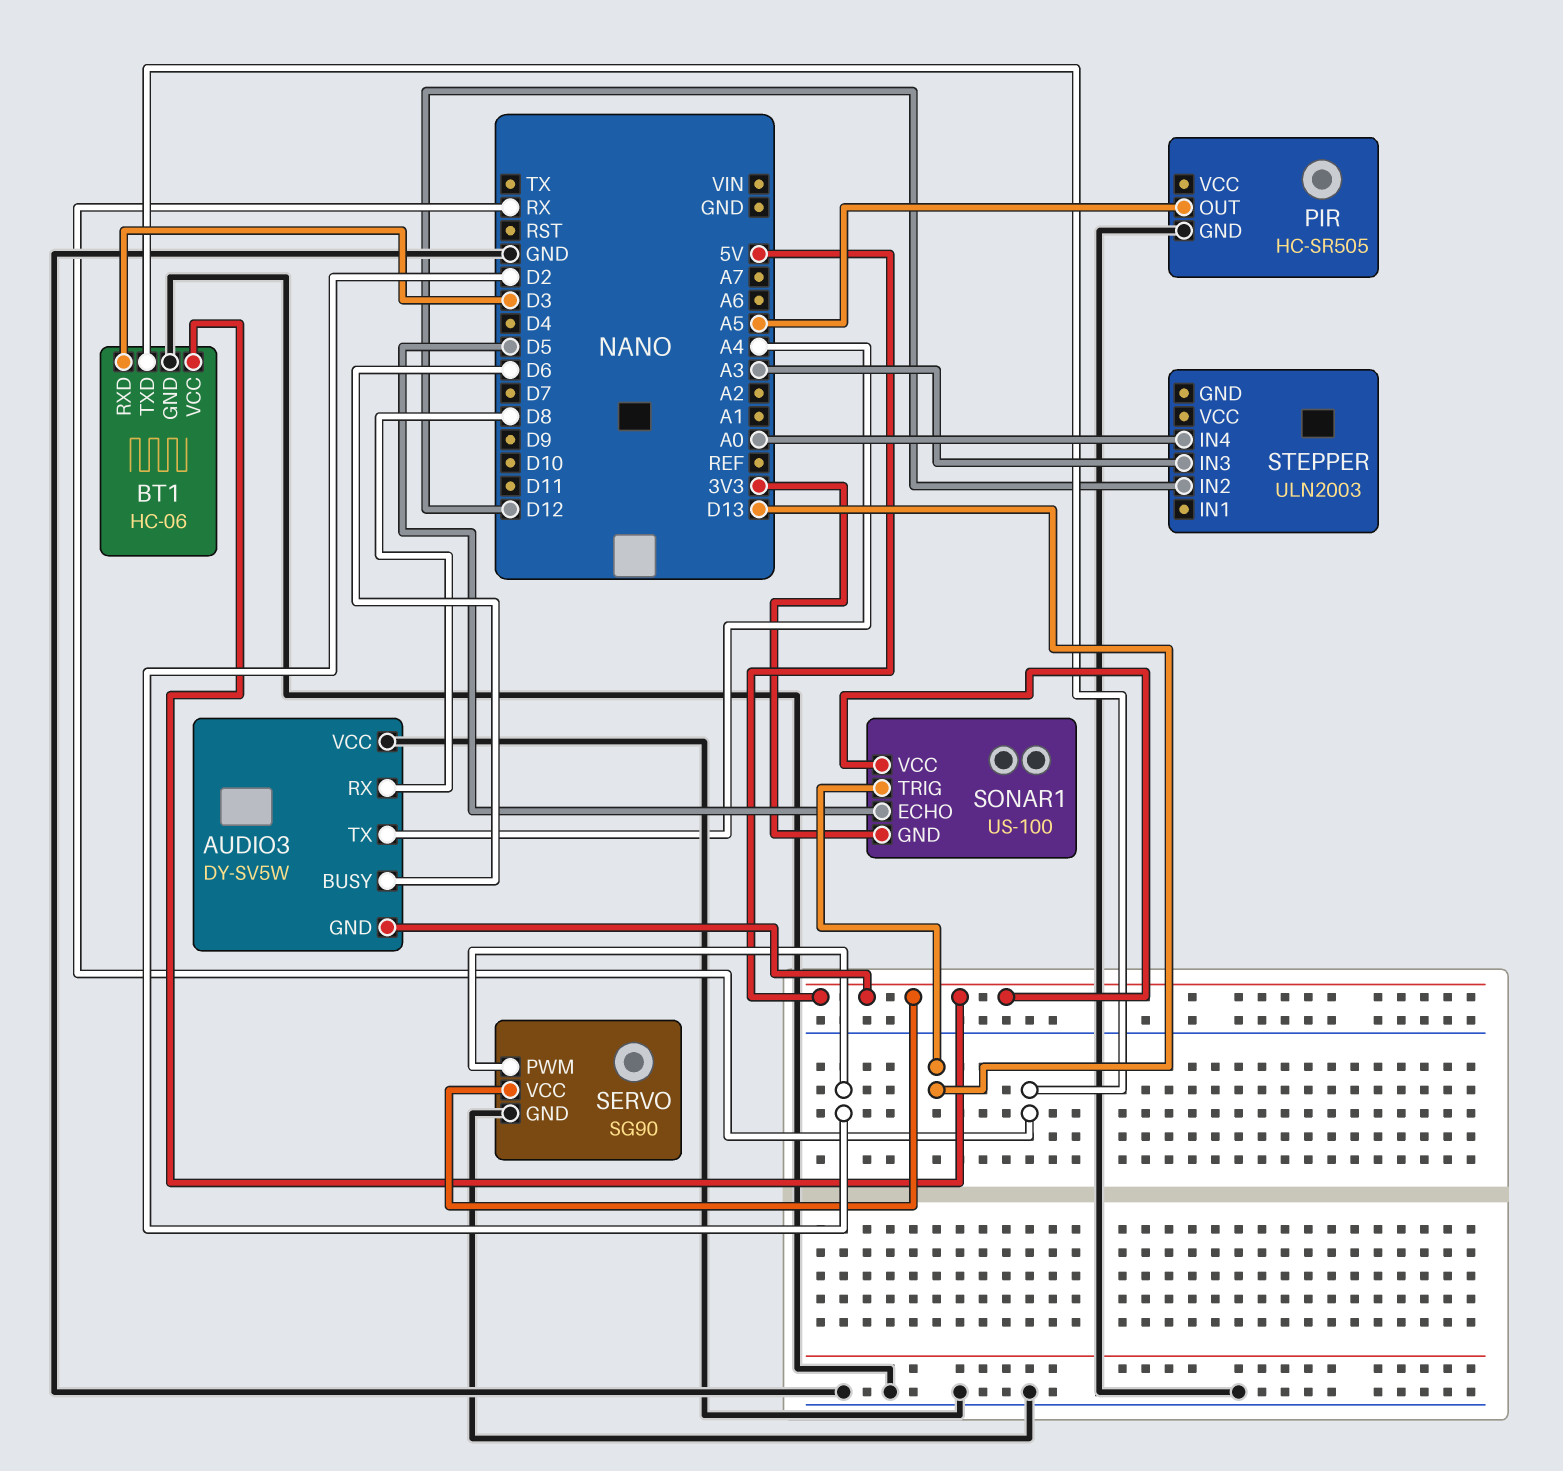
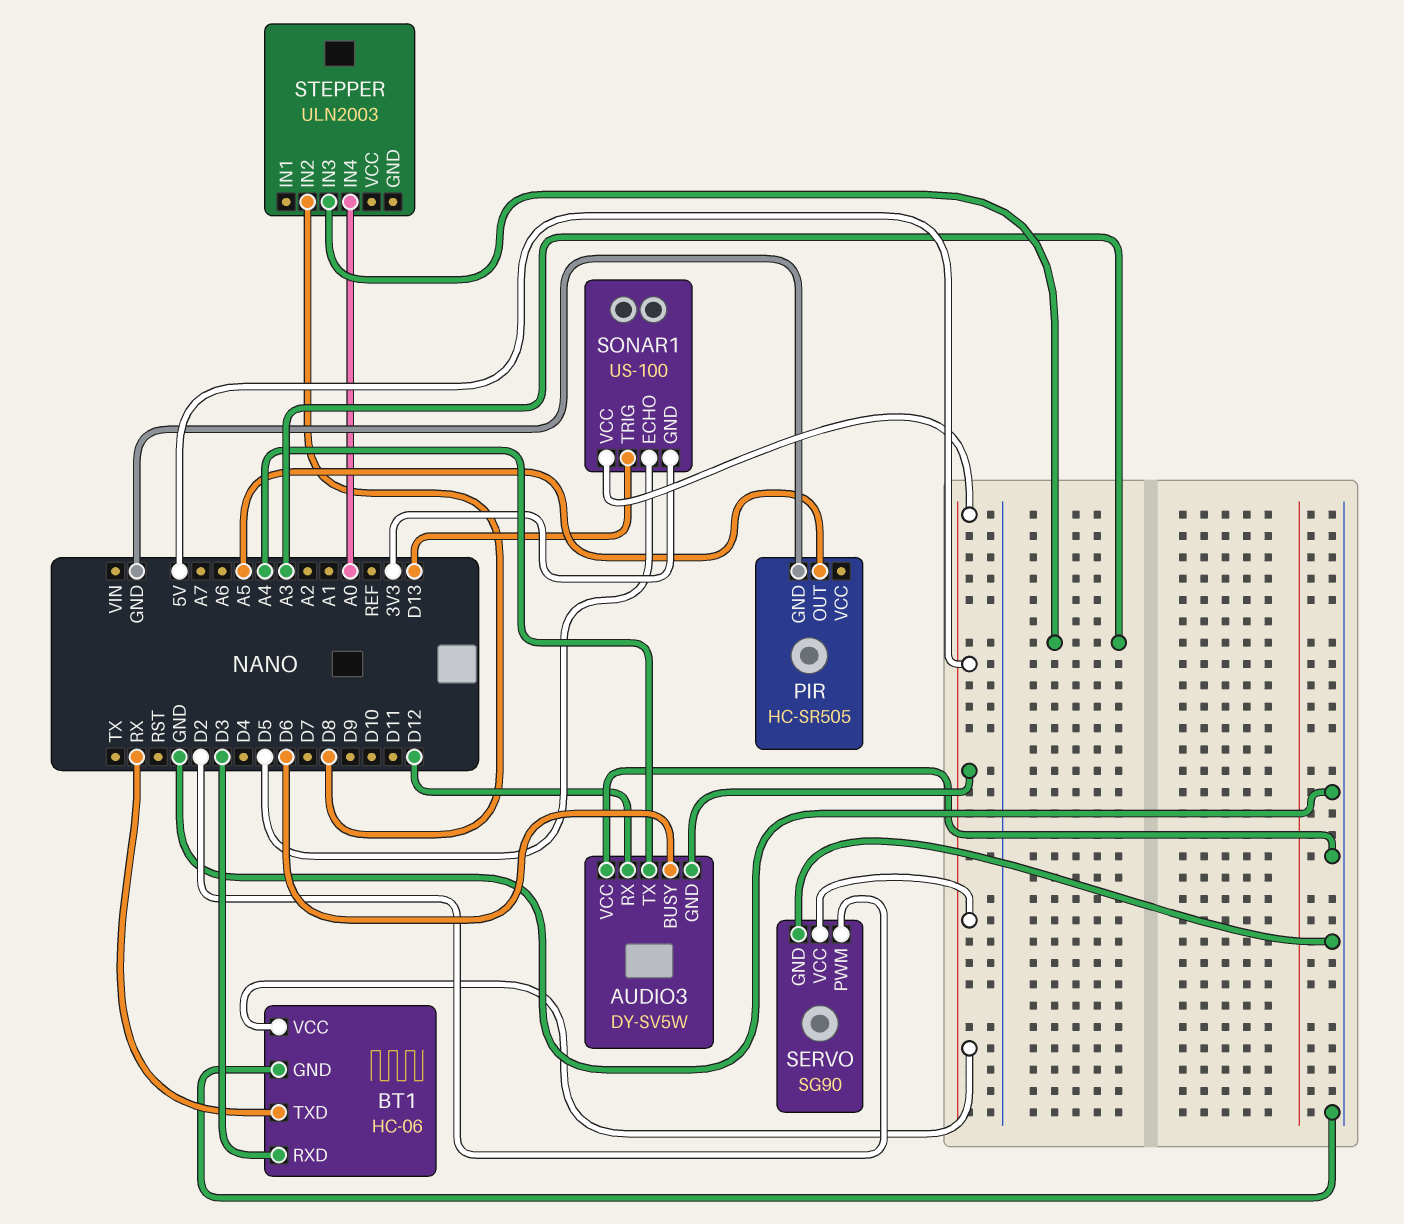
AUDIO3 pin RX: D8 -> D12
STEPPER pin IN2: D12 -> D8

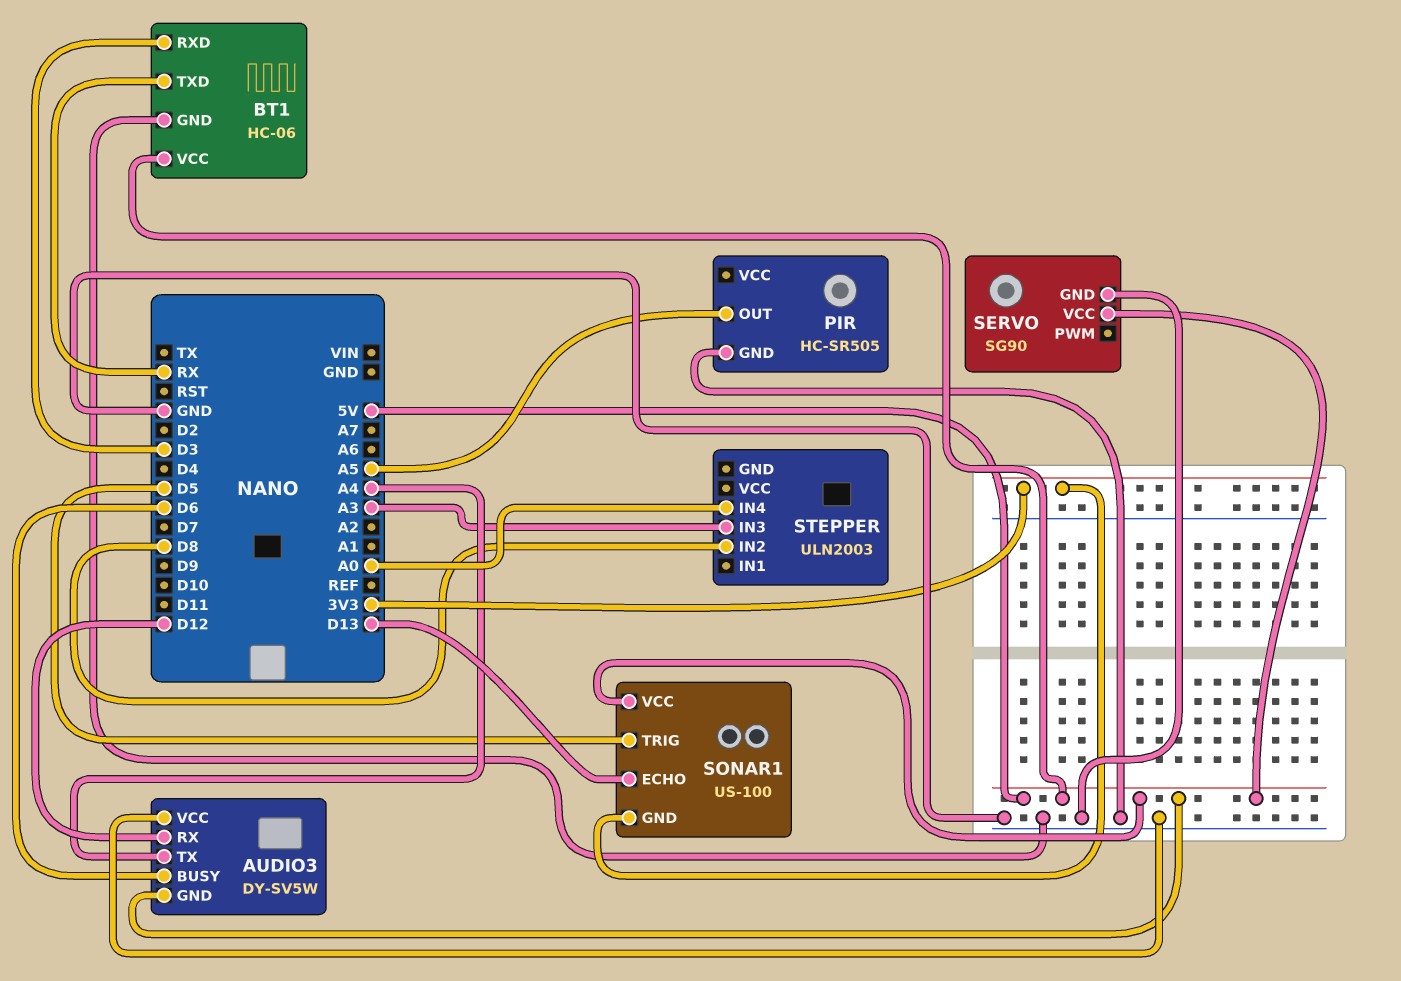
SERVO pin PWM: D2 -> none
SONAR1 pin ECHO: D5 -> D13
SONAR1 pin TRIG: D13 -> D5

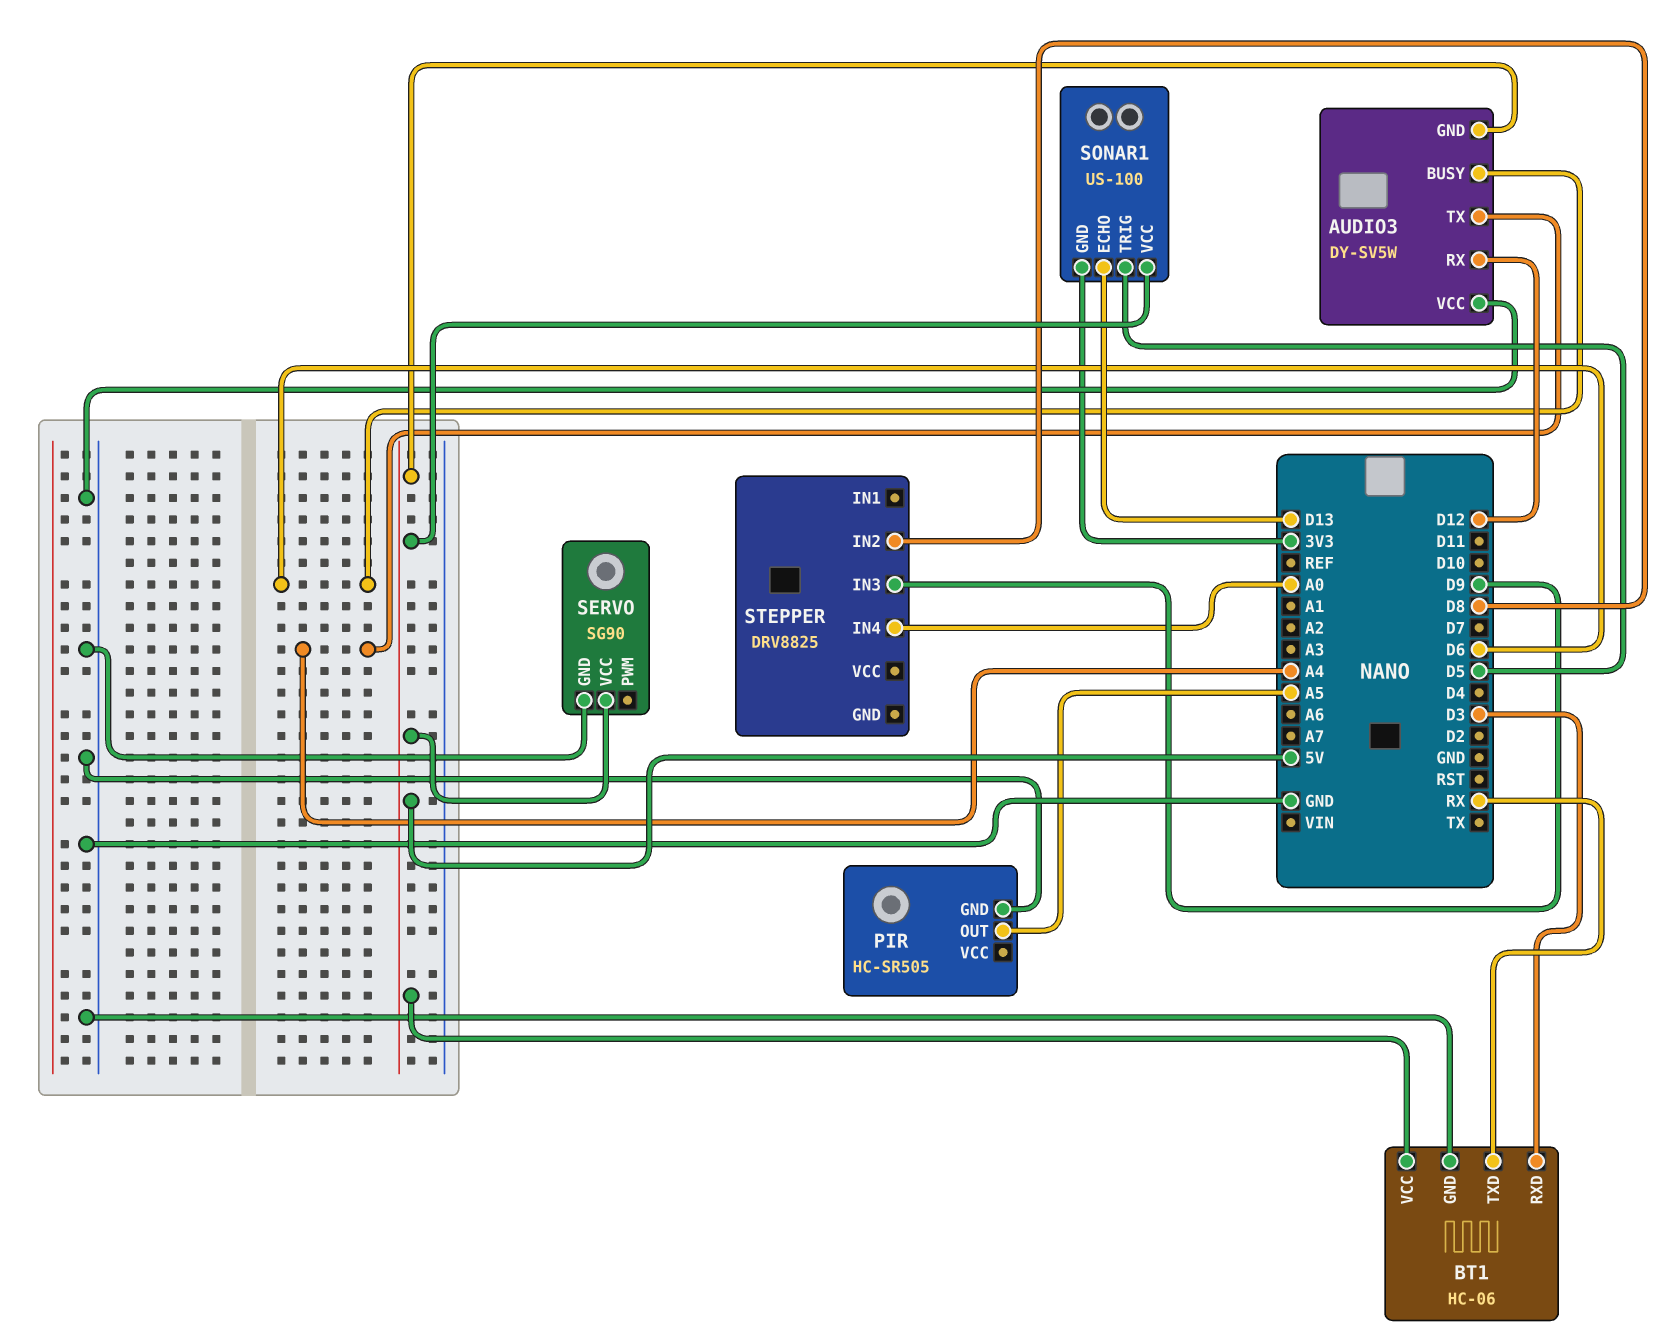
STEPPER: ULN2003 -> DRV8825
STEPPER pin IN3: A3 -> D9

